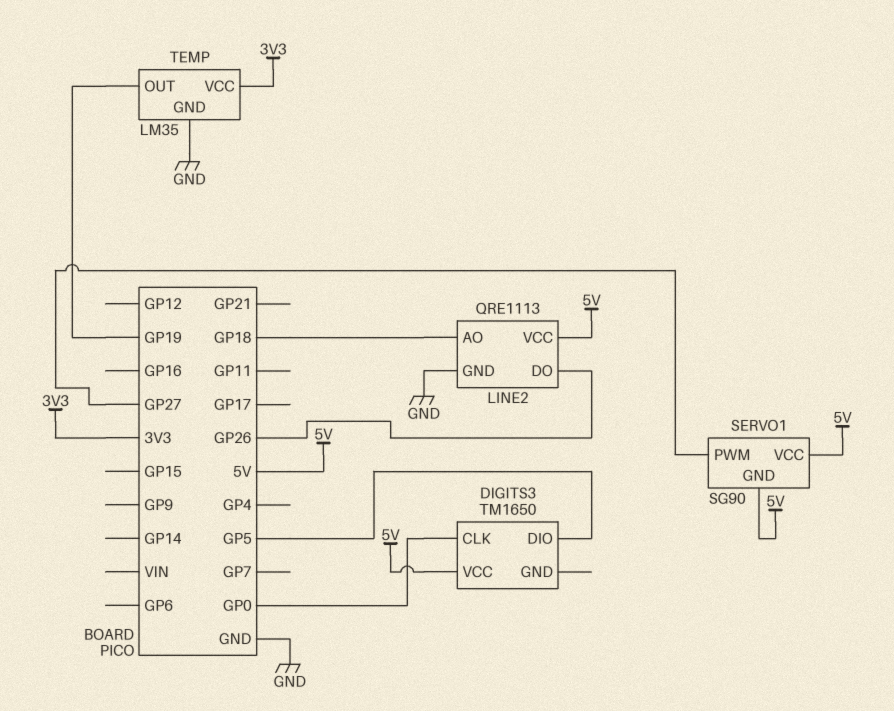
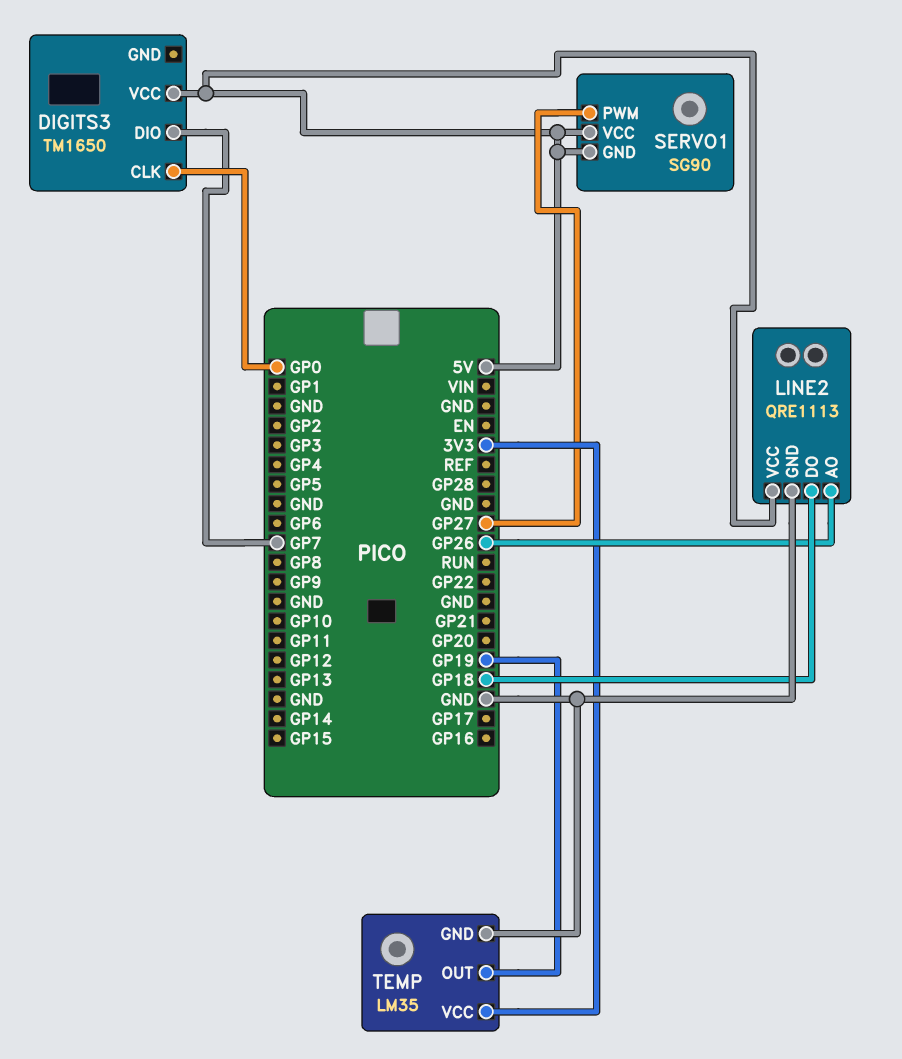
DIGITS3 pin DIO: GP5 -> GP7
LINE2 pin AO: GP18 -> GP26
LINE2 pin DO: GP26 -> GP18

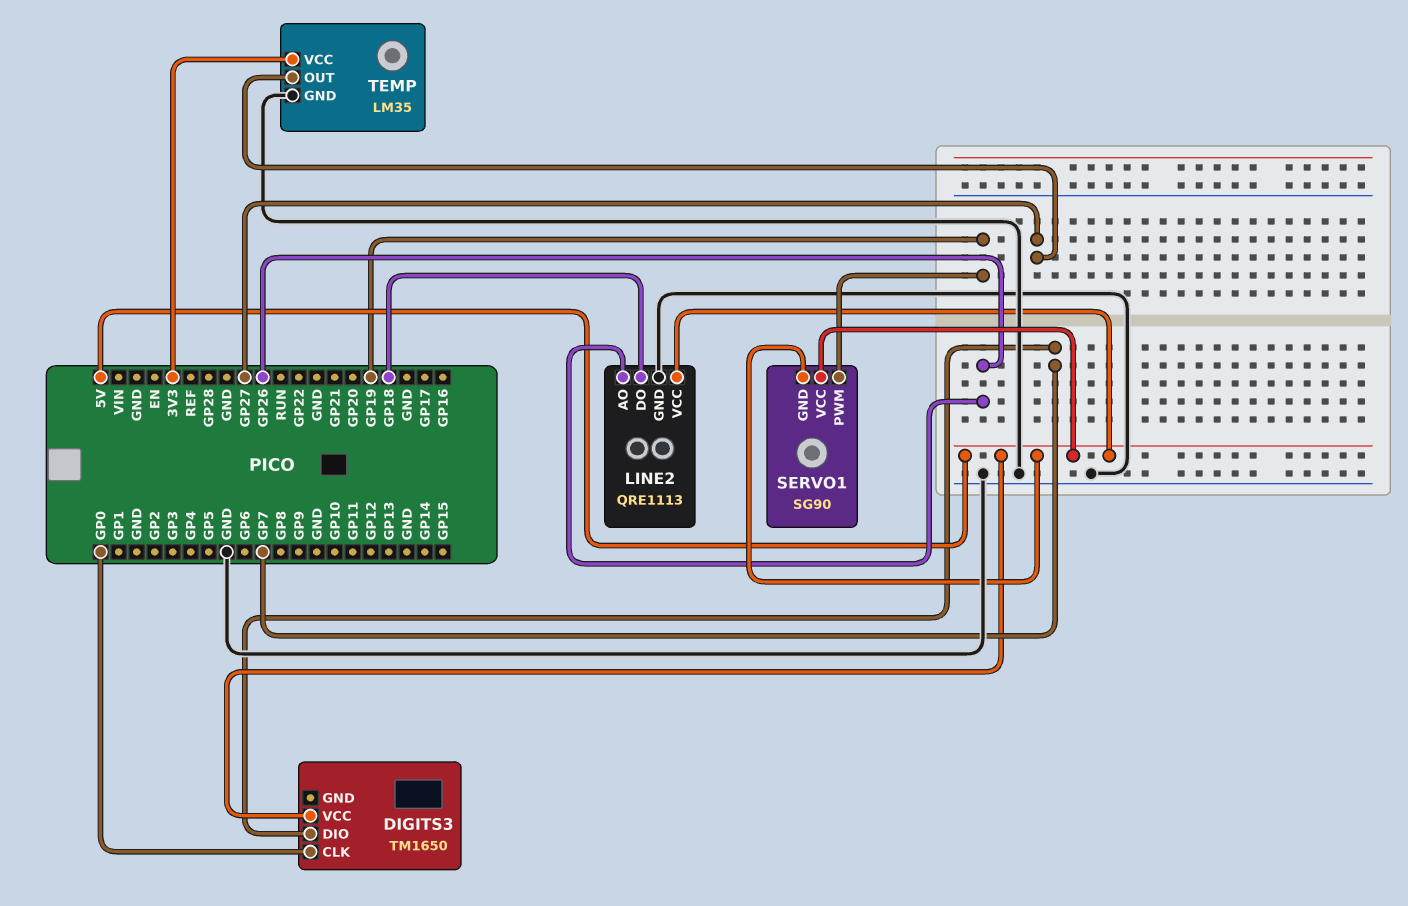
SERVO1 pin PWM: GP27 -> GP19
TEMP pin OUT: GP19 -> GP27

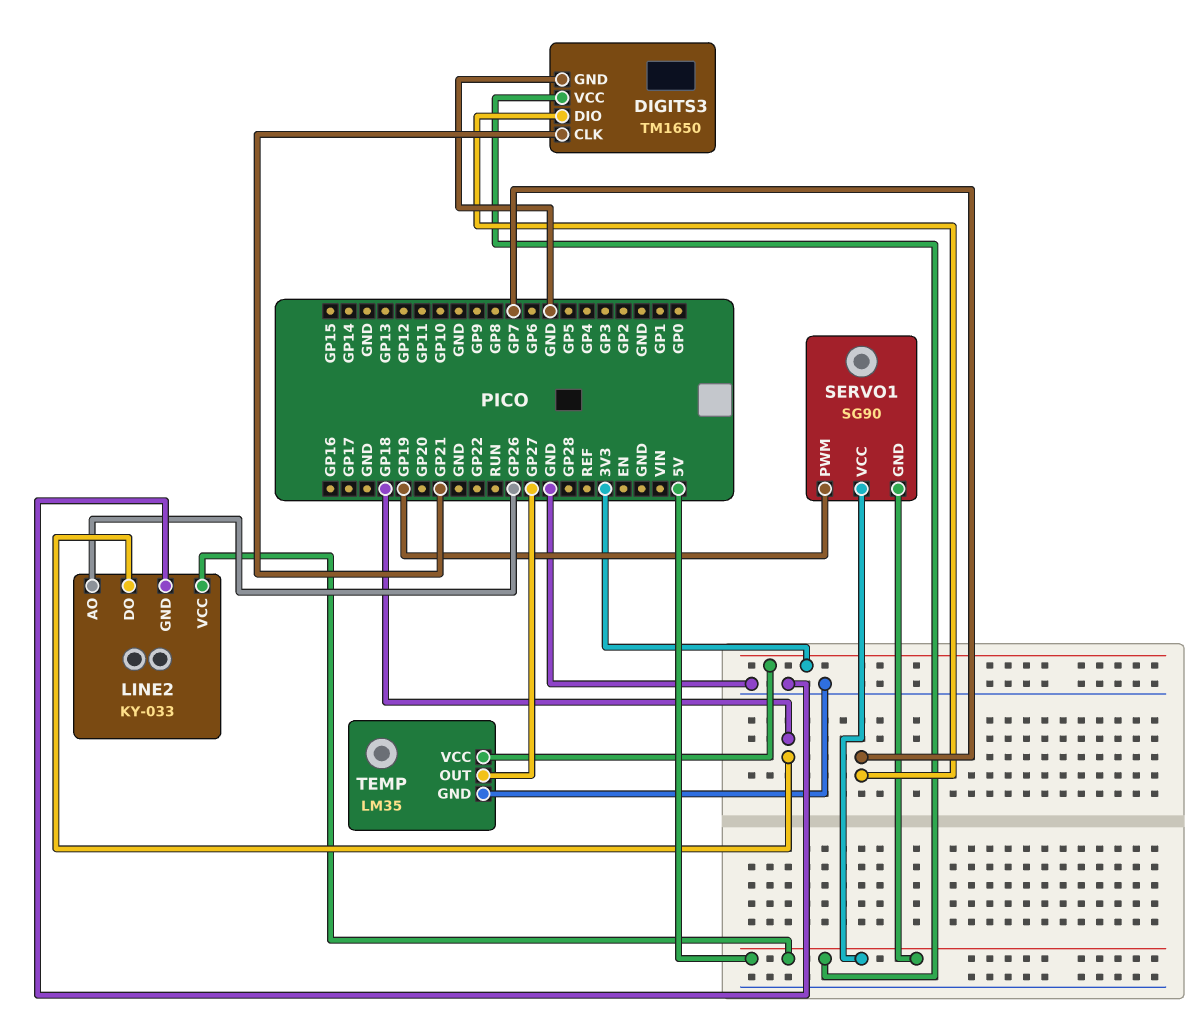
DIGITS3 pin CLK: GP0 -> GP21
DIGITS3 pin GND: none -> GND
LINE2: QRE1113 -> KY-033

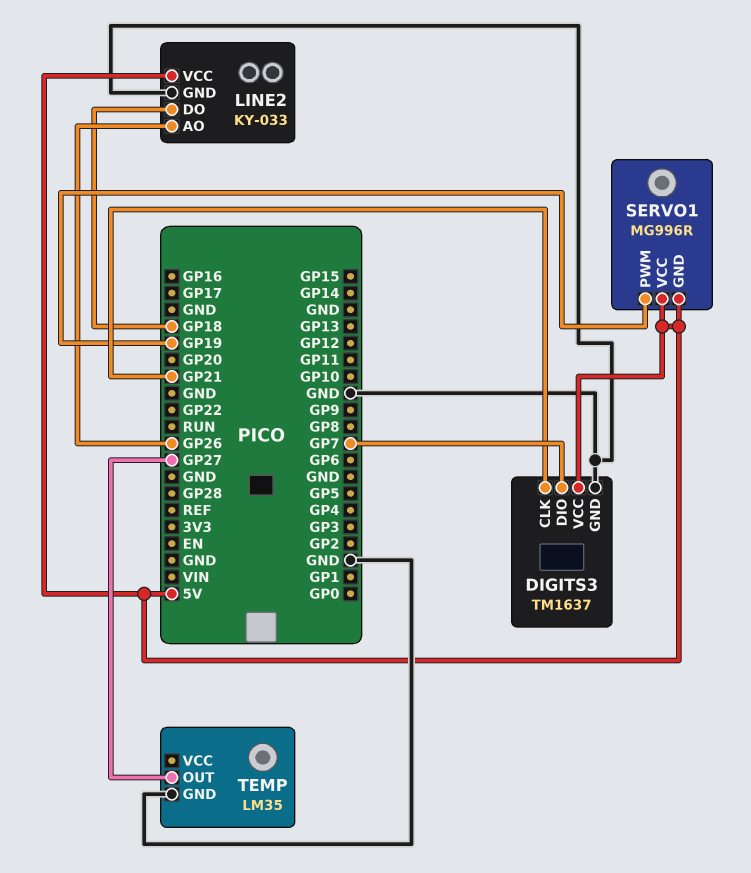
DIGITS3: TM1650 -> TM1637
SERVO1: SG90 -> MG996R
TEMP pin VCC: 3V3 -> none

